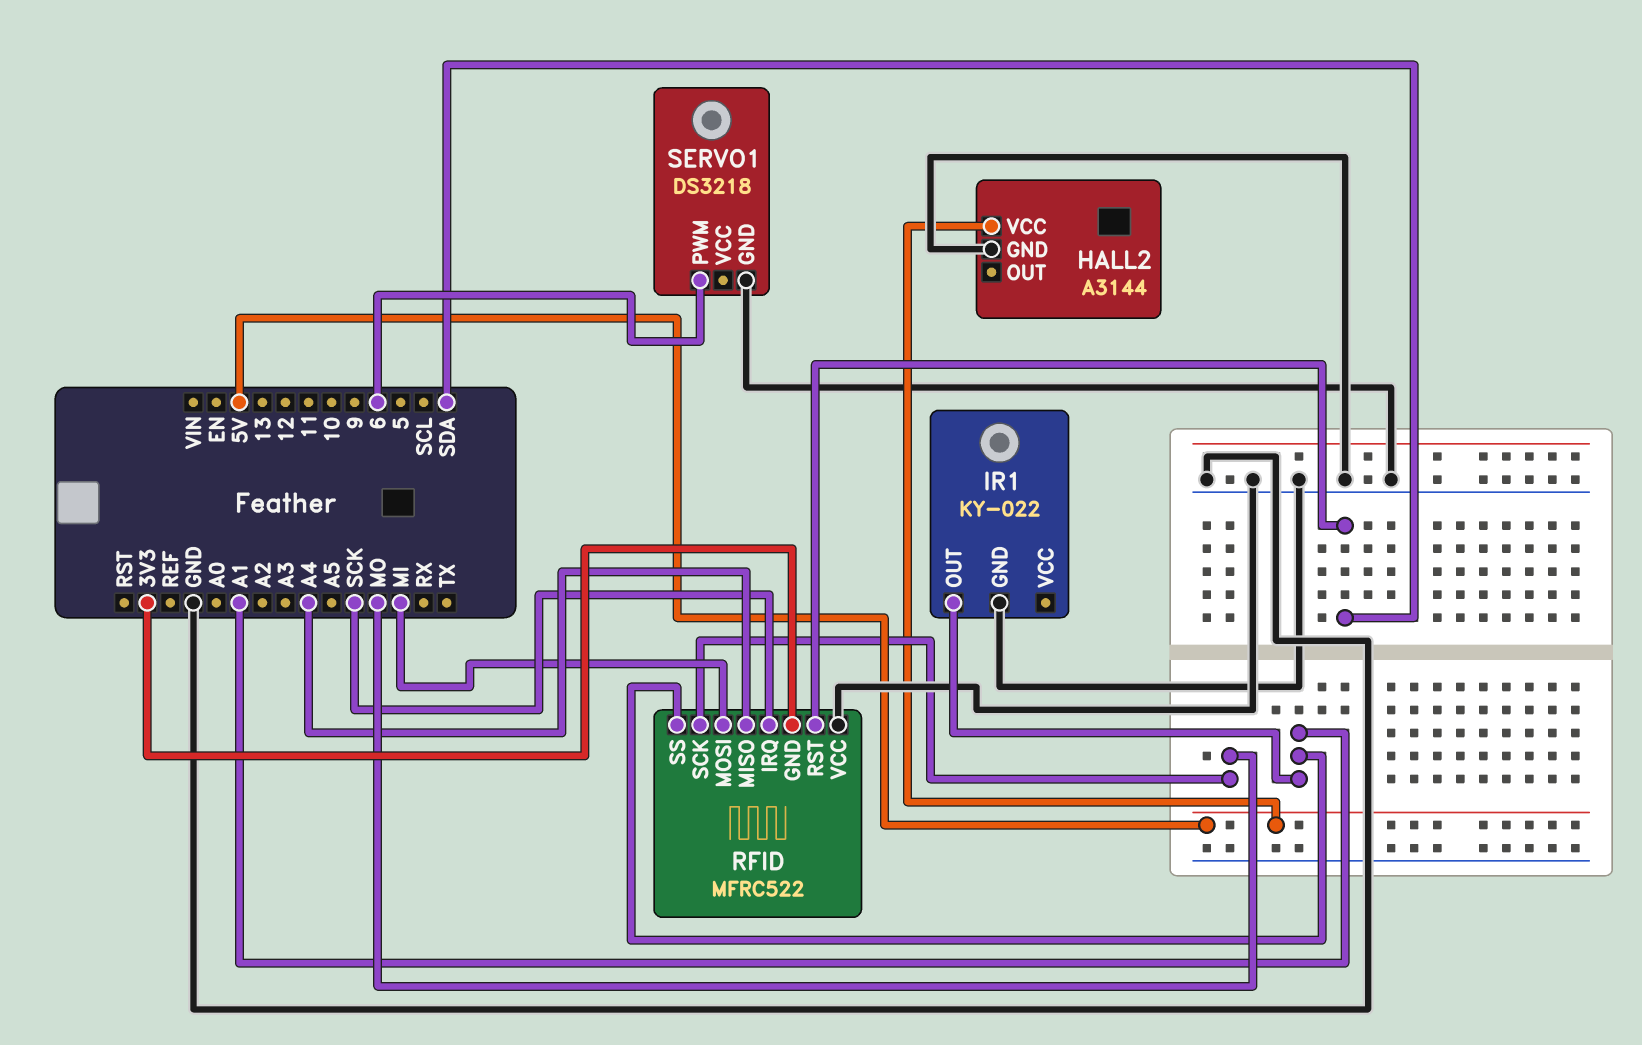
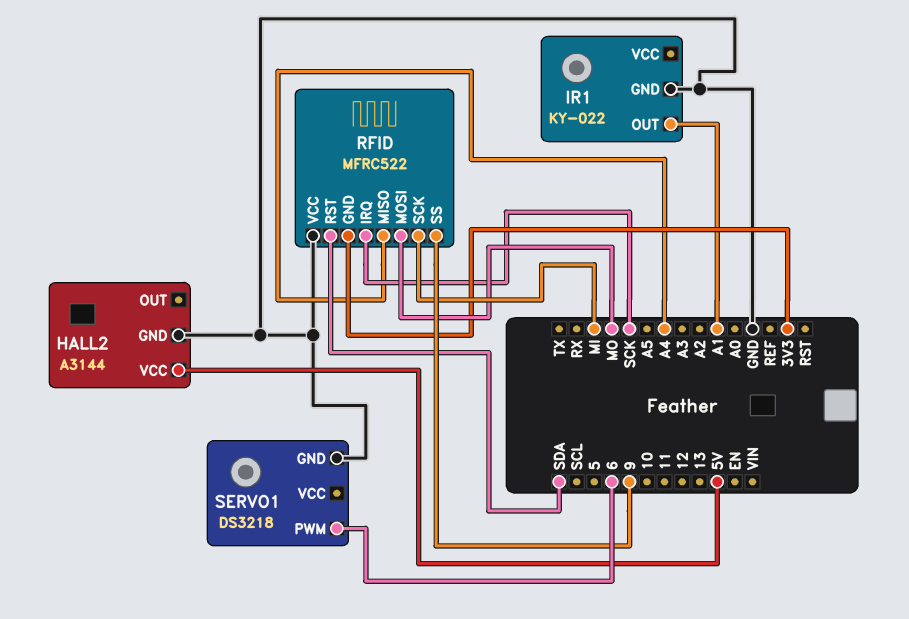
RFID pin MOSI: MI -> MO
RFID pin SCK: MO -> MI
RFID pin SS: A1 -> 9

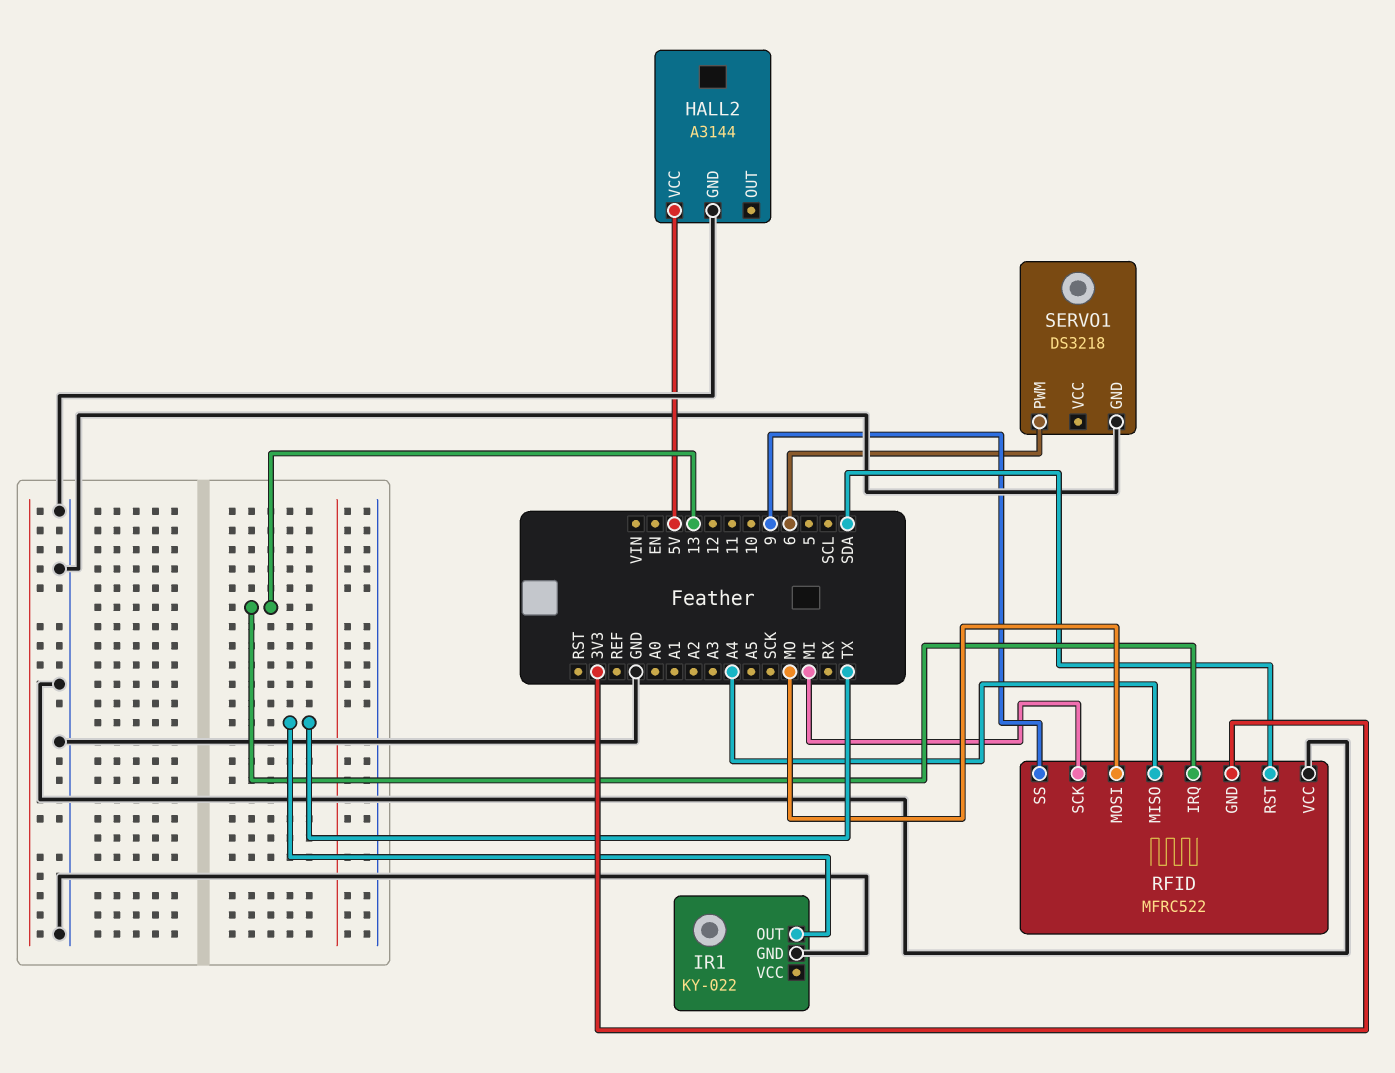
IR1 pin OUT: A1 -> TX
RFID pin IRQ: SCK -> 13

